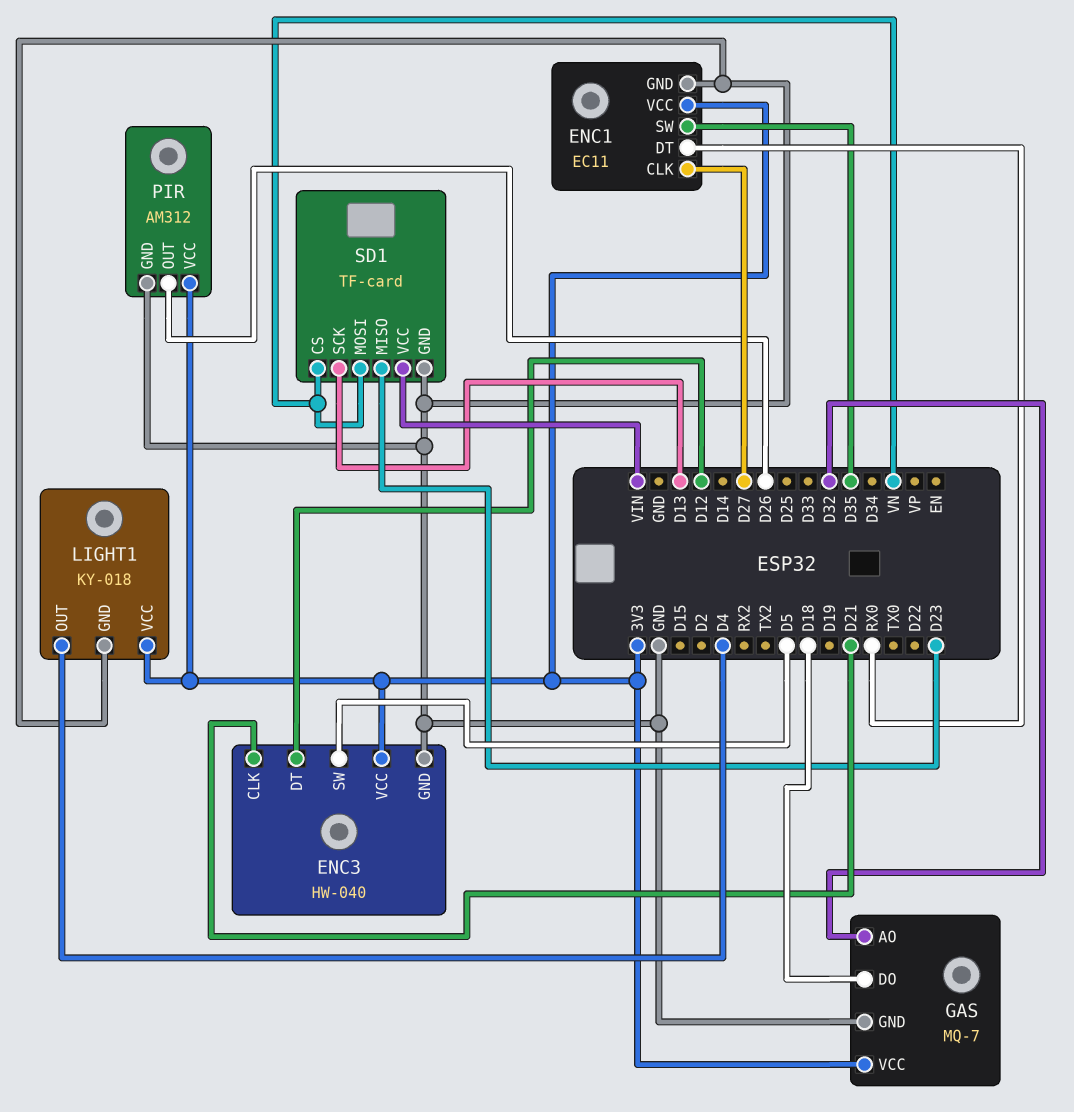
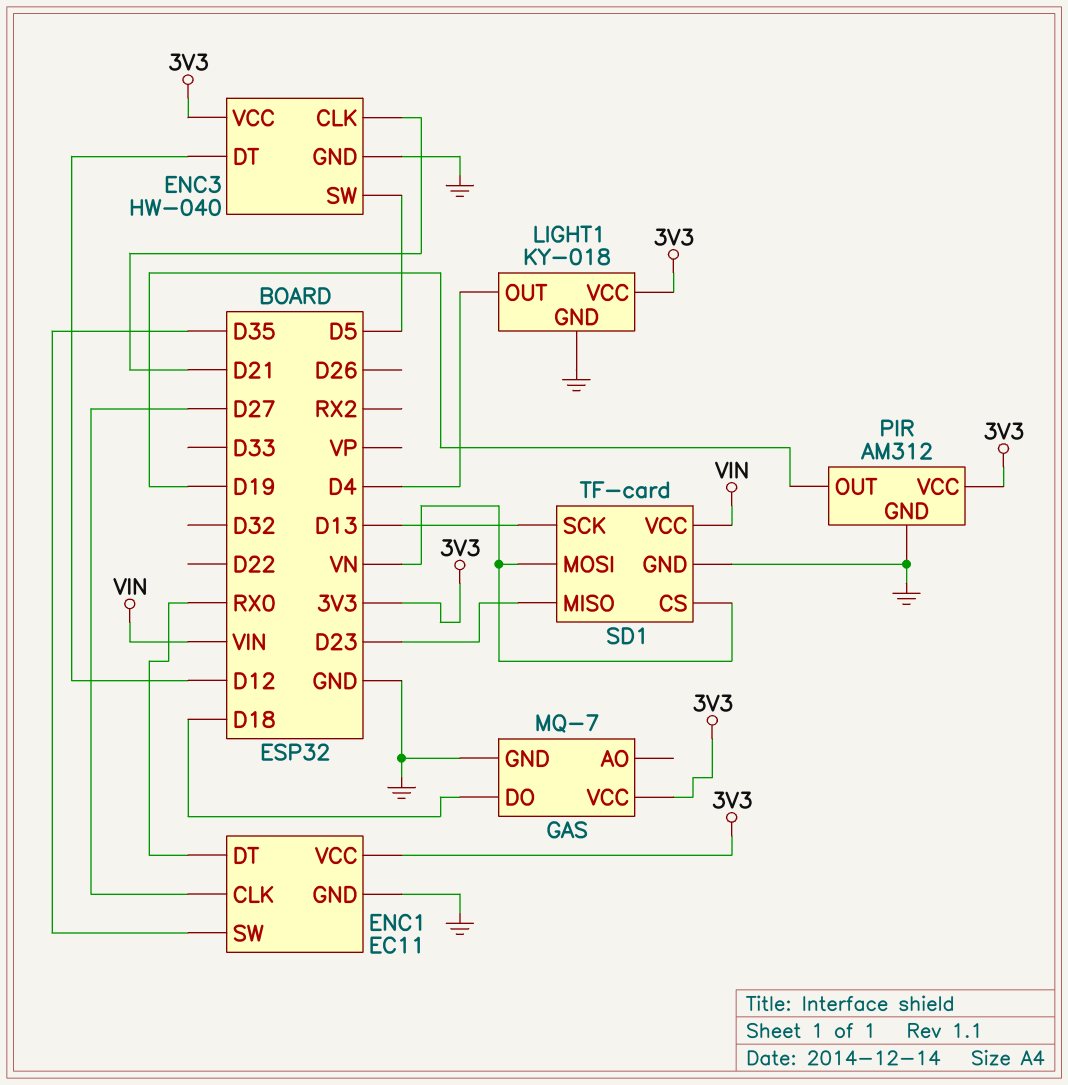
GAS pin AO: D32 -> none
PIR pin OUT: D26 -> D19

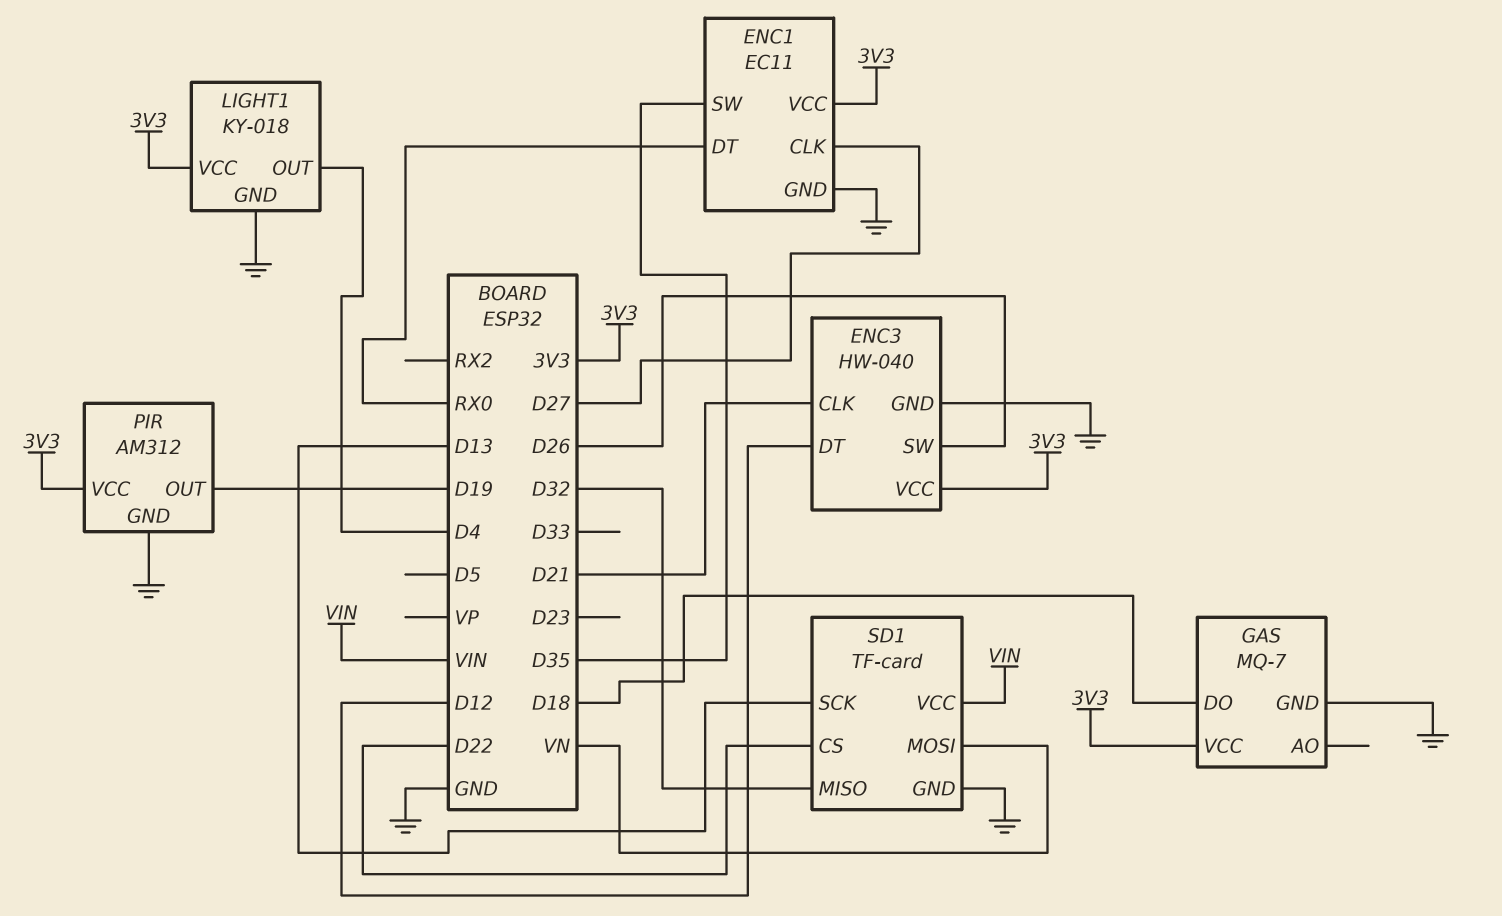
ENC3 pin SW: D5 -> D26
SD1 pin CS: VN -> D22
SD1 pin MISO: D23 -> D32

